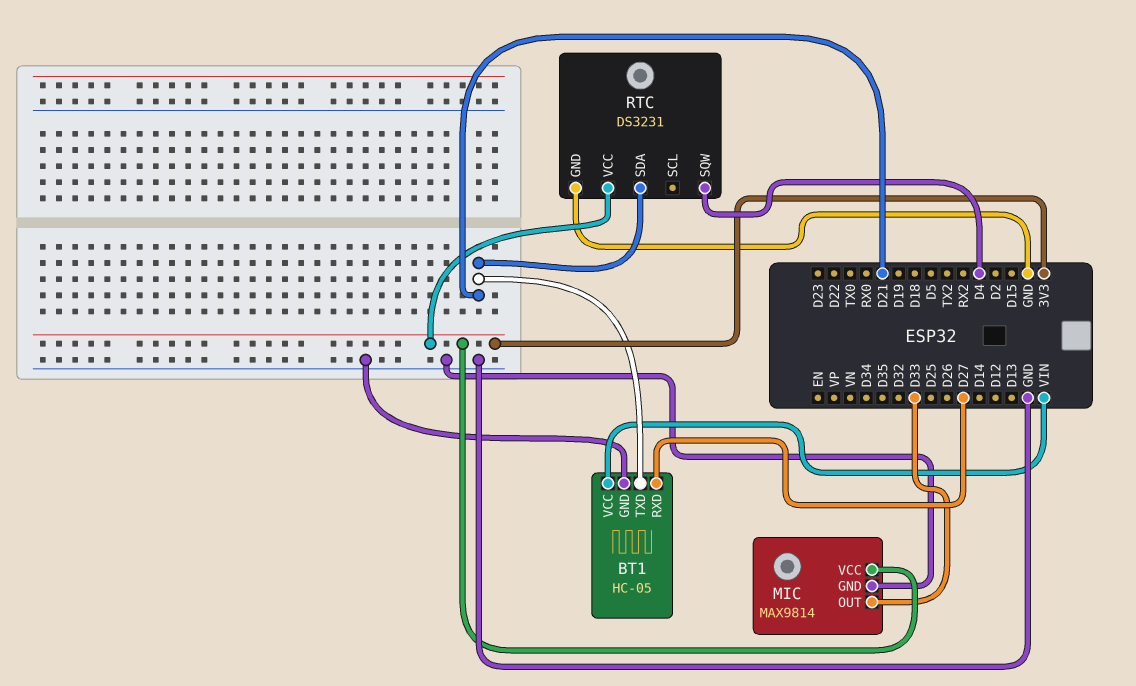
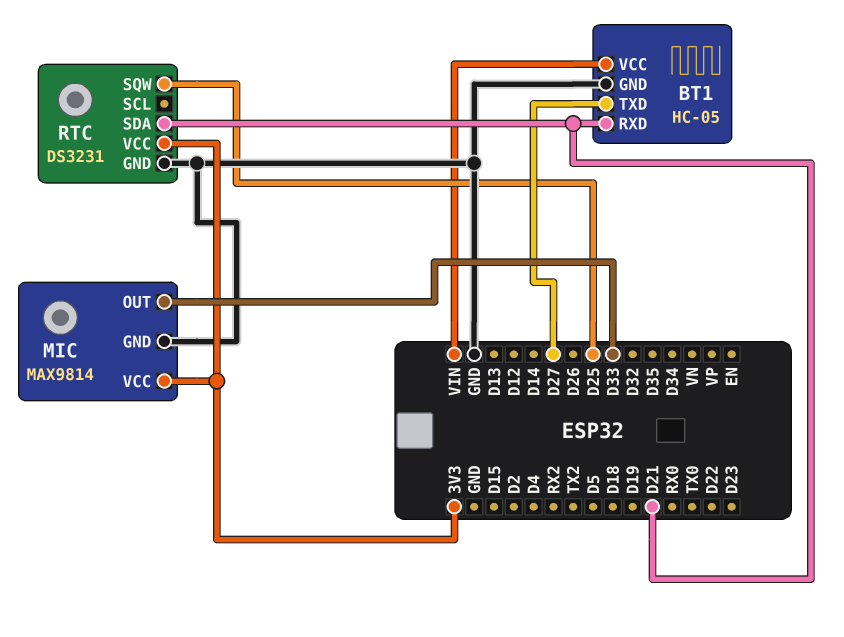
BT1 pin RXD: D27 -> D21
BT1 pin TXD: D21 -> D27
RTC pin SQW: D4 -> D25

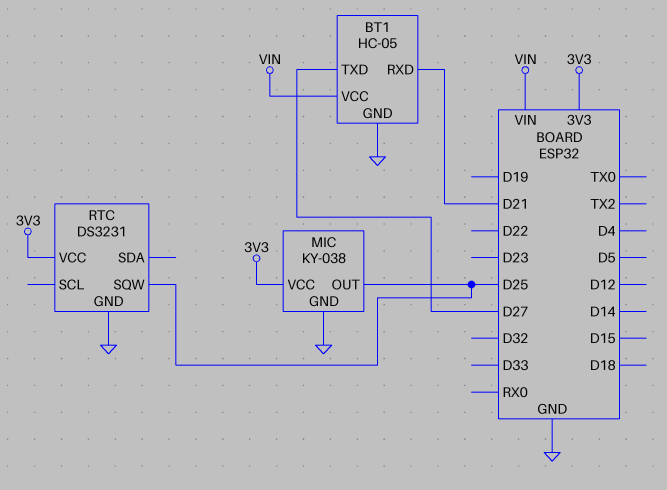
MIC: MAX9814 -> KY-038
MIC pin OUT: D33 -> D25
RTC pin SDA: D21 -> none

